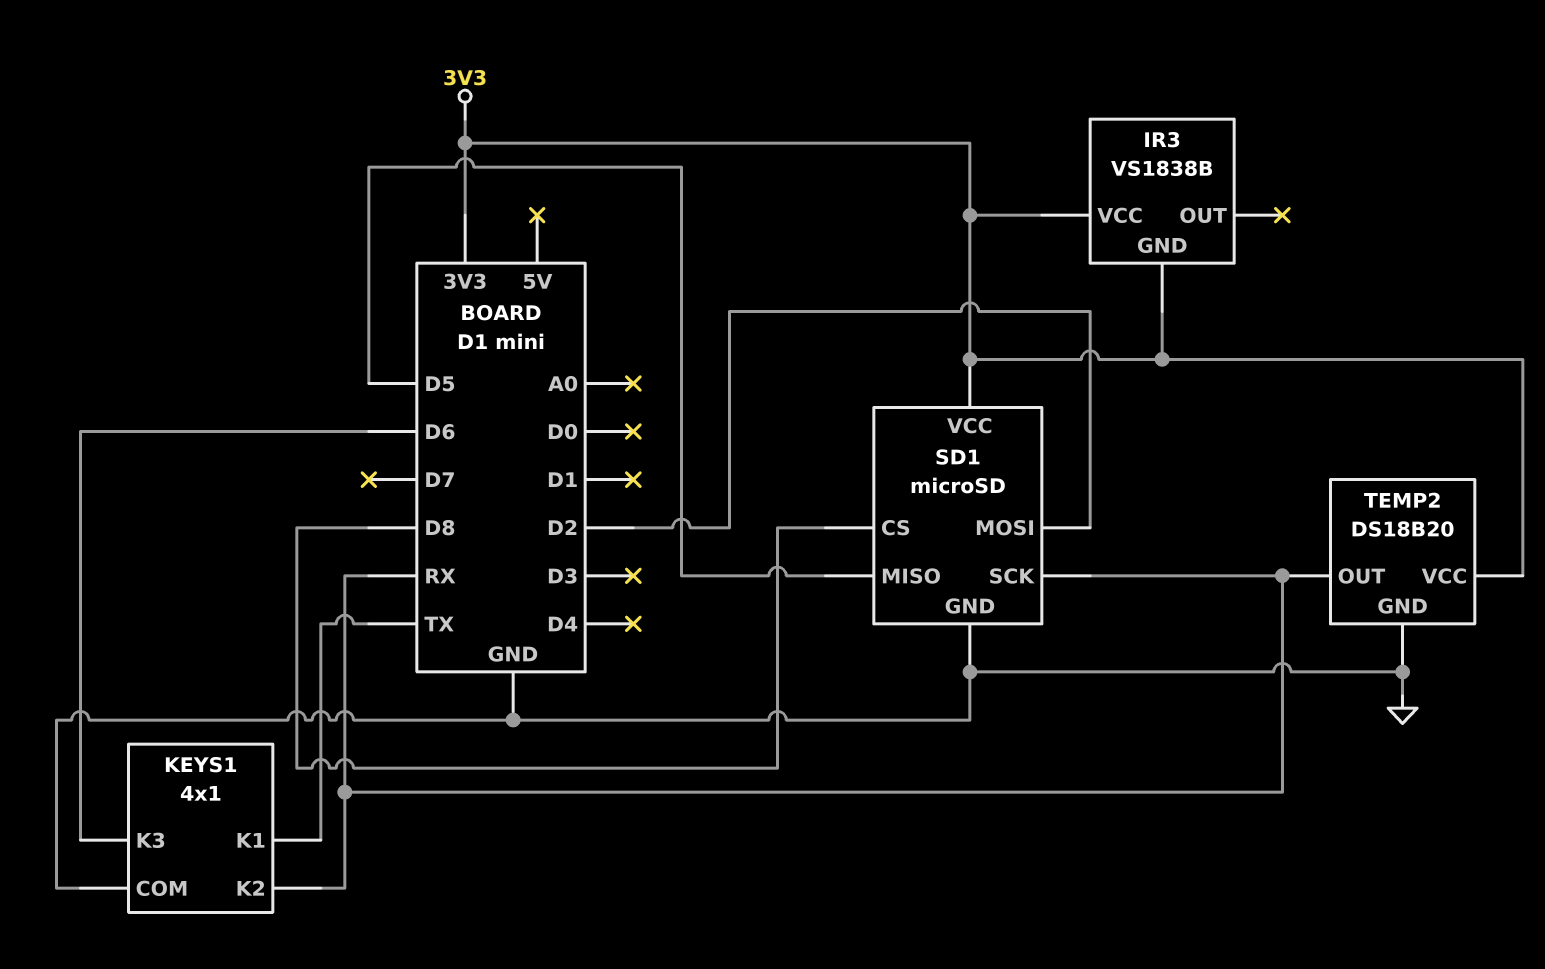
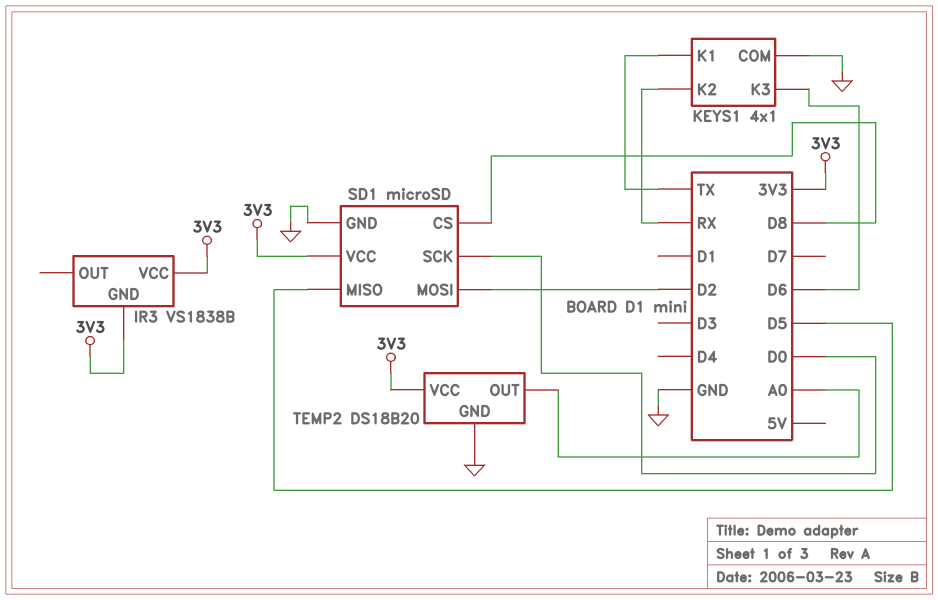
SD1 pin SCK: RX -> D0
TEMP2 pin OUT: RX -> A0

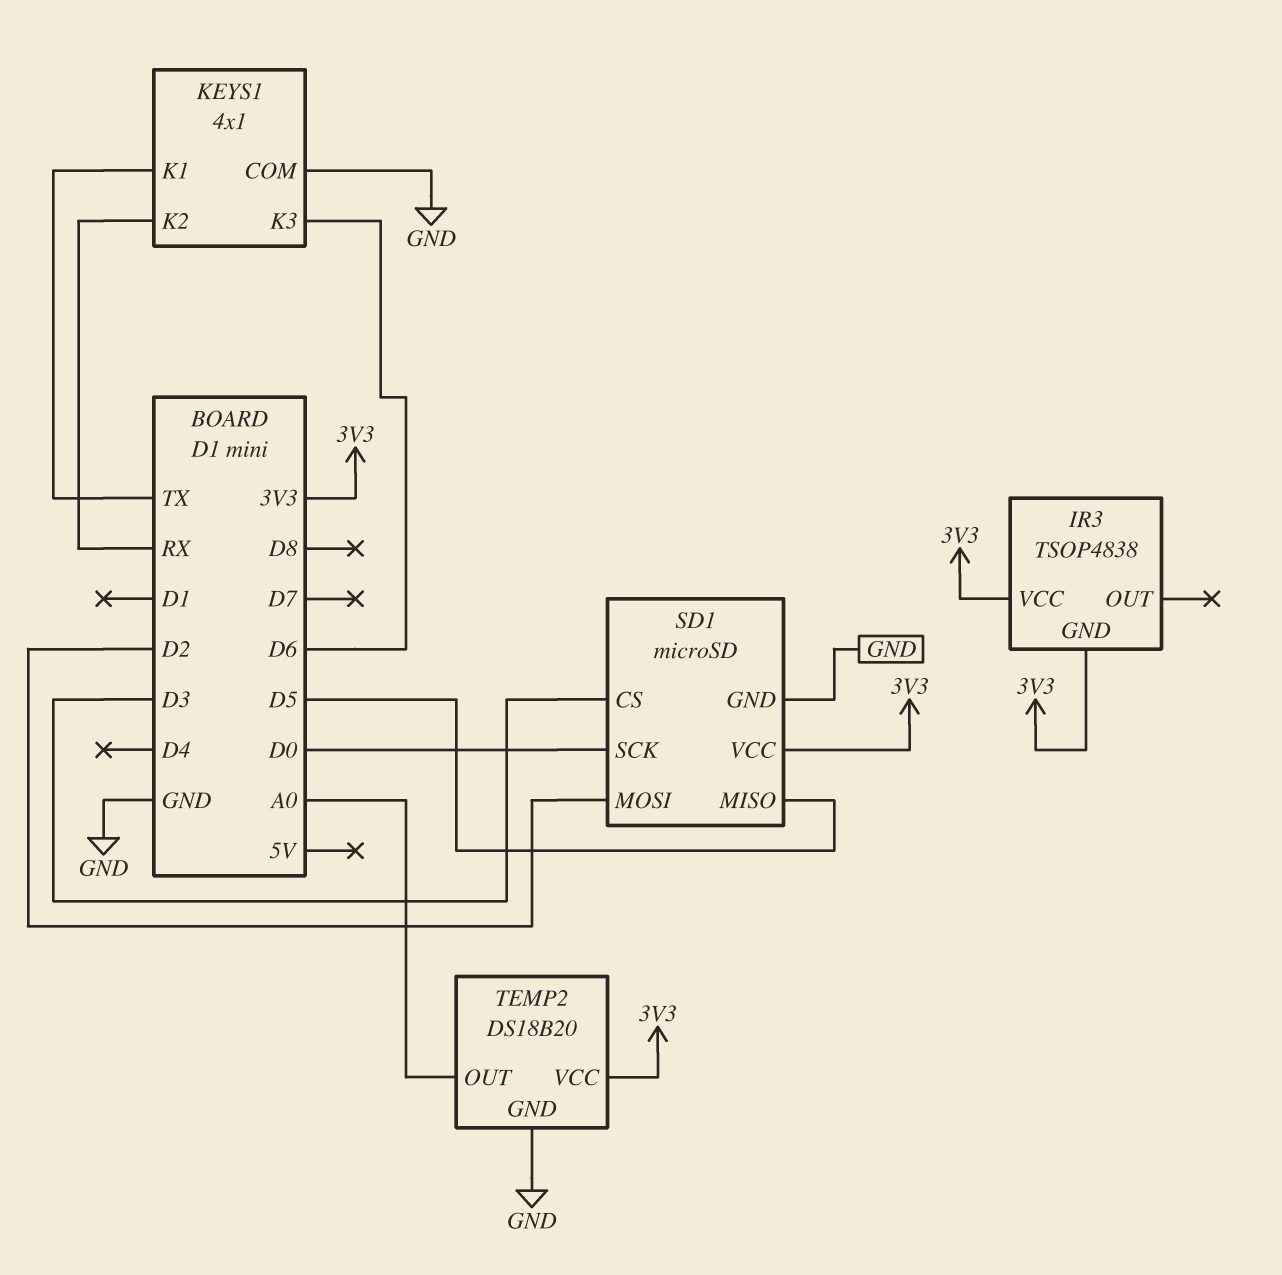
IR3: VS1838B -> TSOP4838
SD1 pin CS: D8 -> D3

